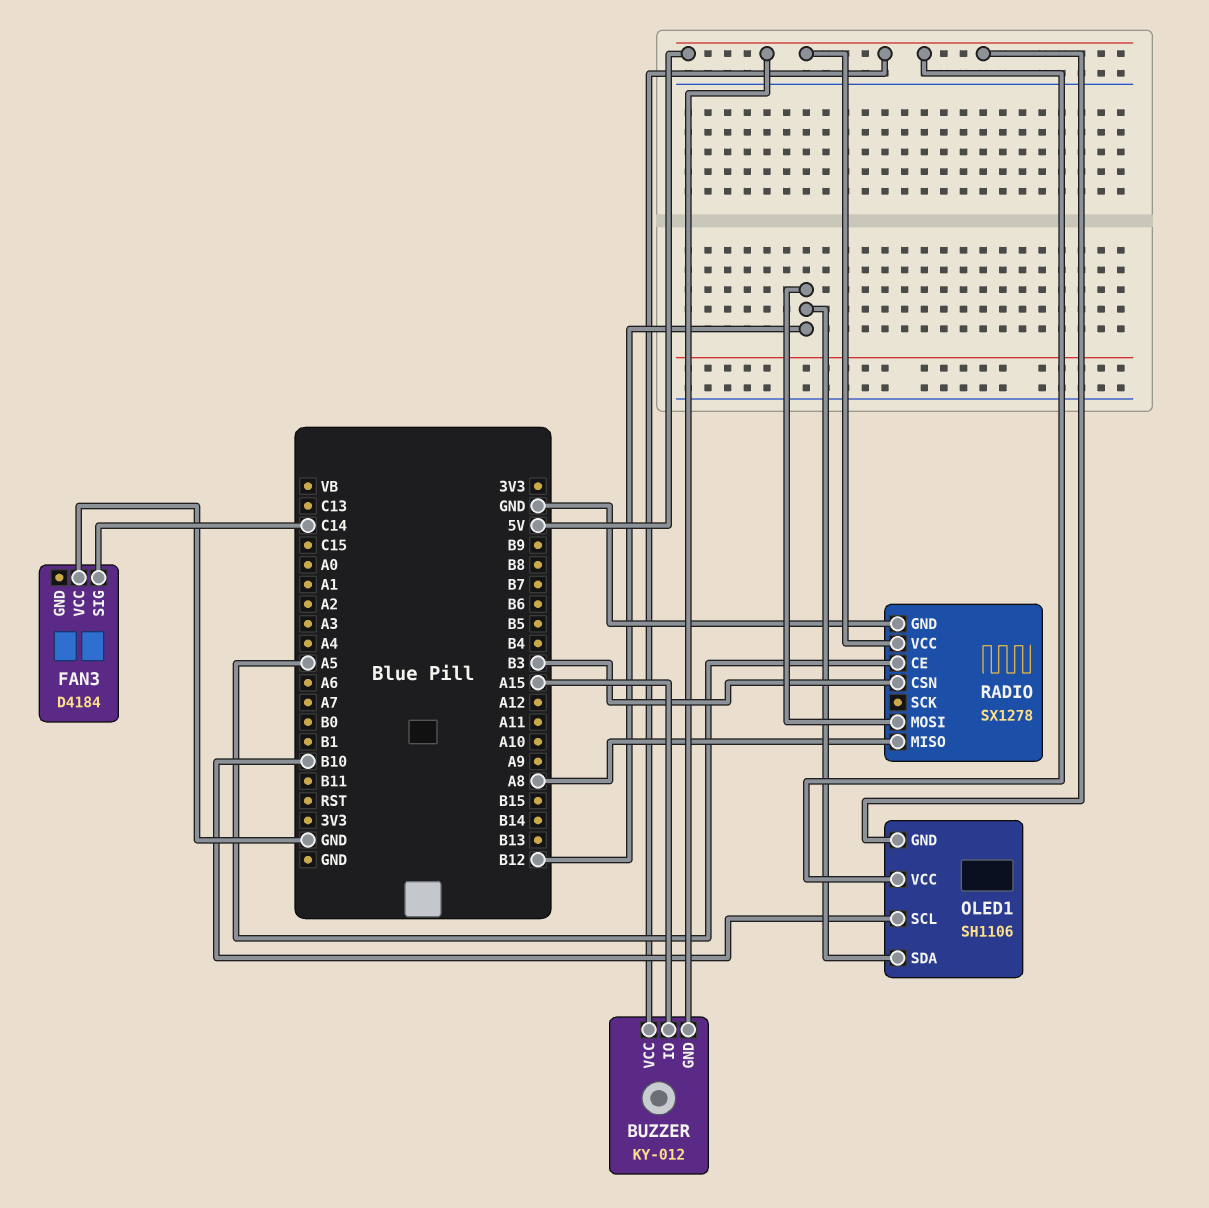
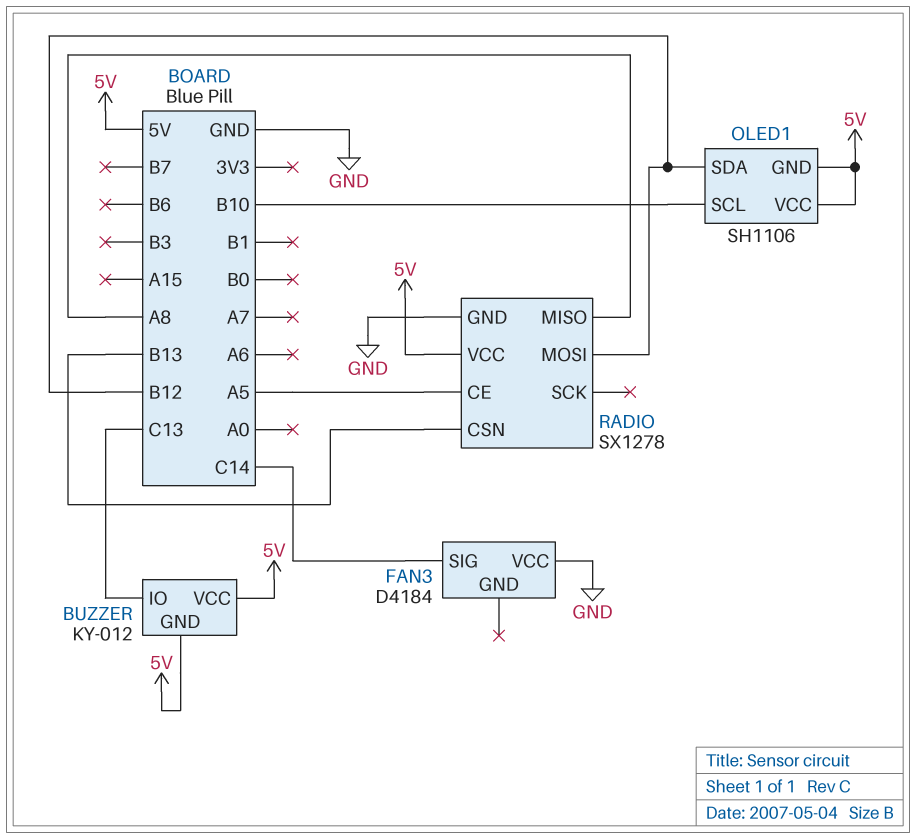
BUZZER pin IO: A15 -> C13
RADIO pin CSN: B3 -> B13

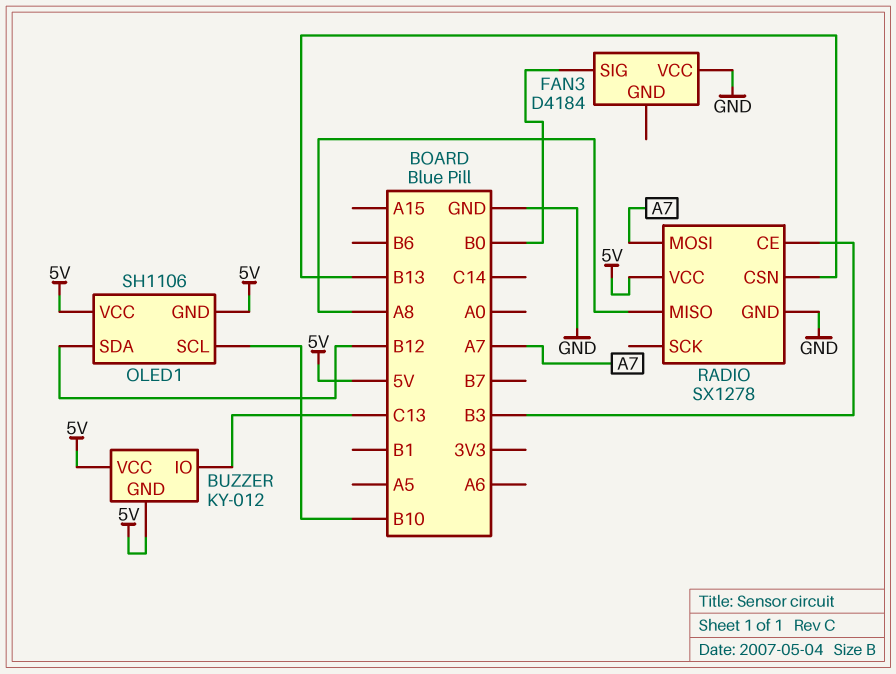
FAN3 pin SIG: C14 -> B0
RADIO pin CE: A5 -> B3
RADIO pin MOSI: B12 -> A7

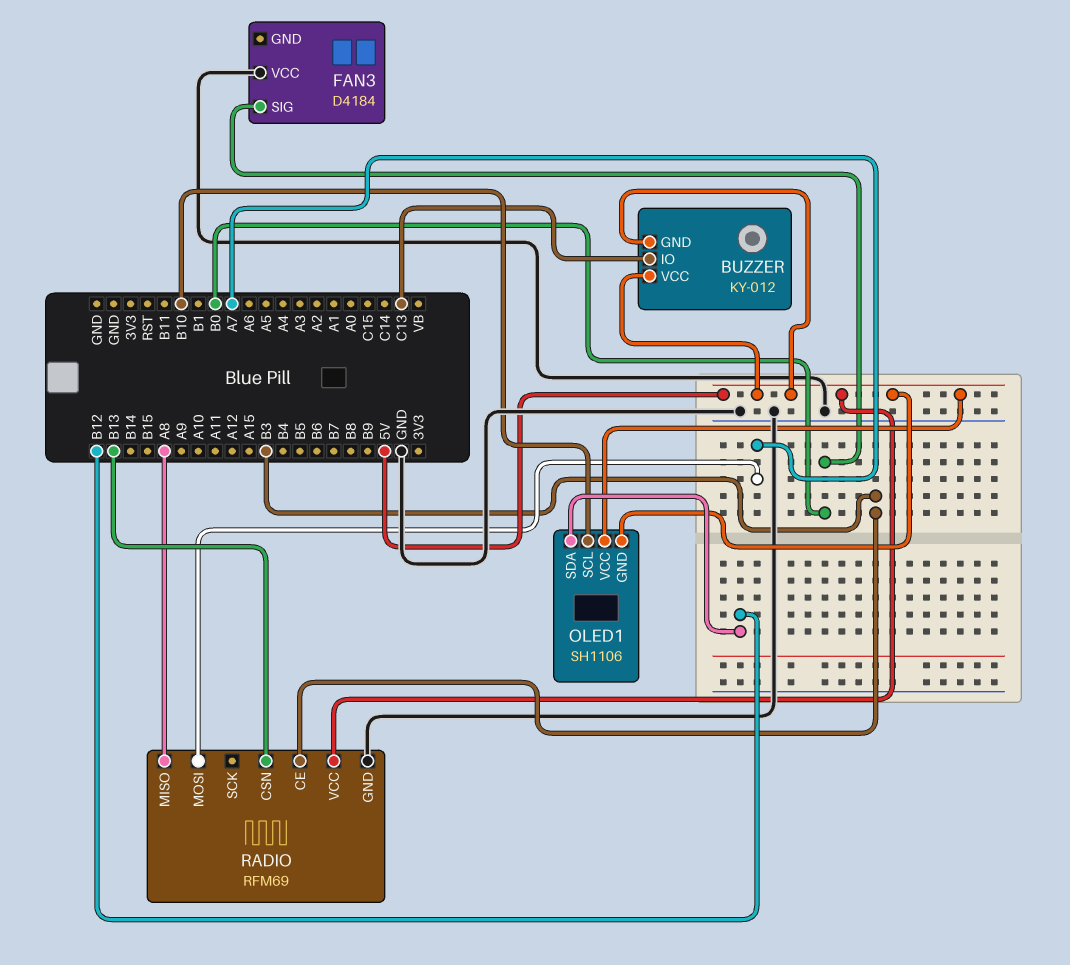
RADIO: SX1278 -> RFM69

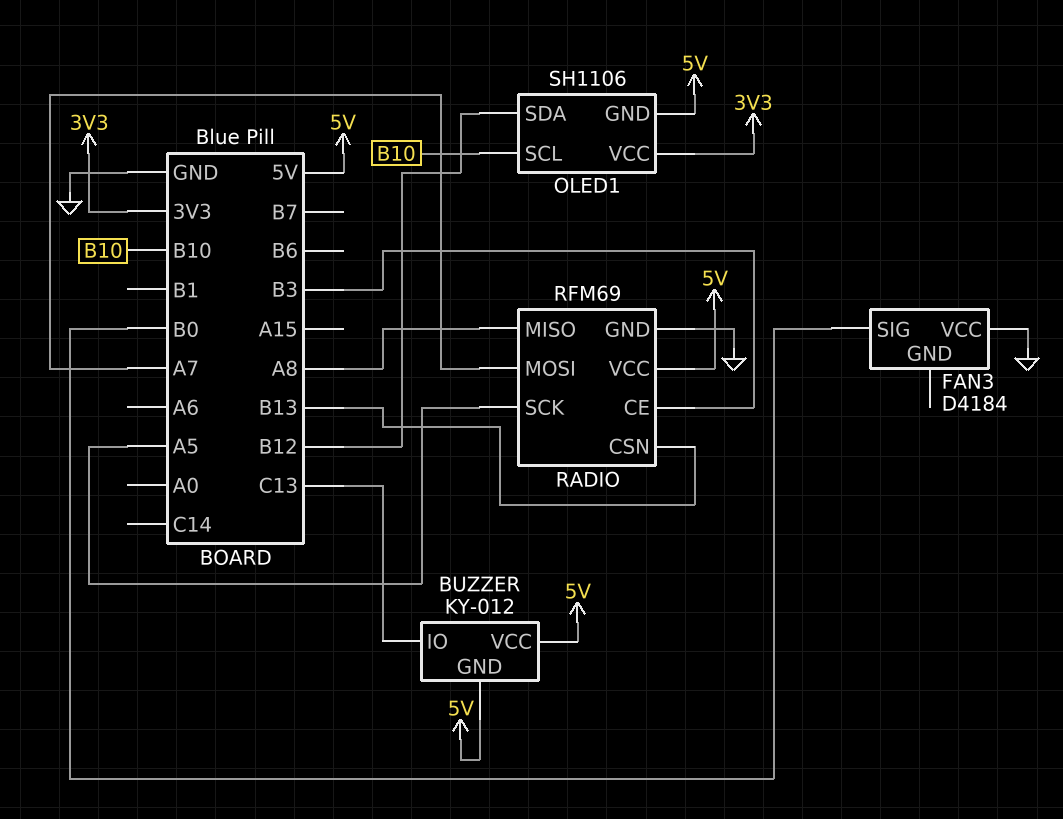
OLED1 pin VCC: 5V -> 3V3
RADIO pin SCK: none -> A5

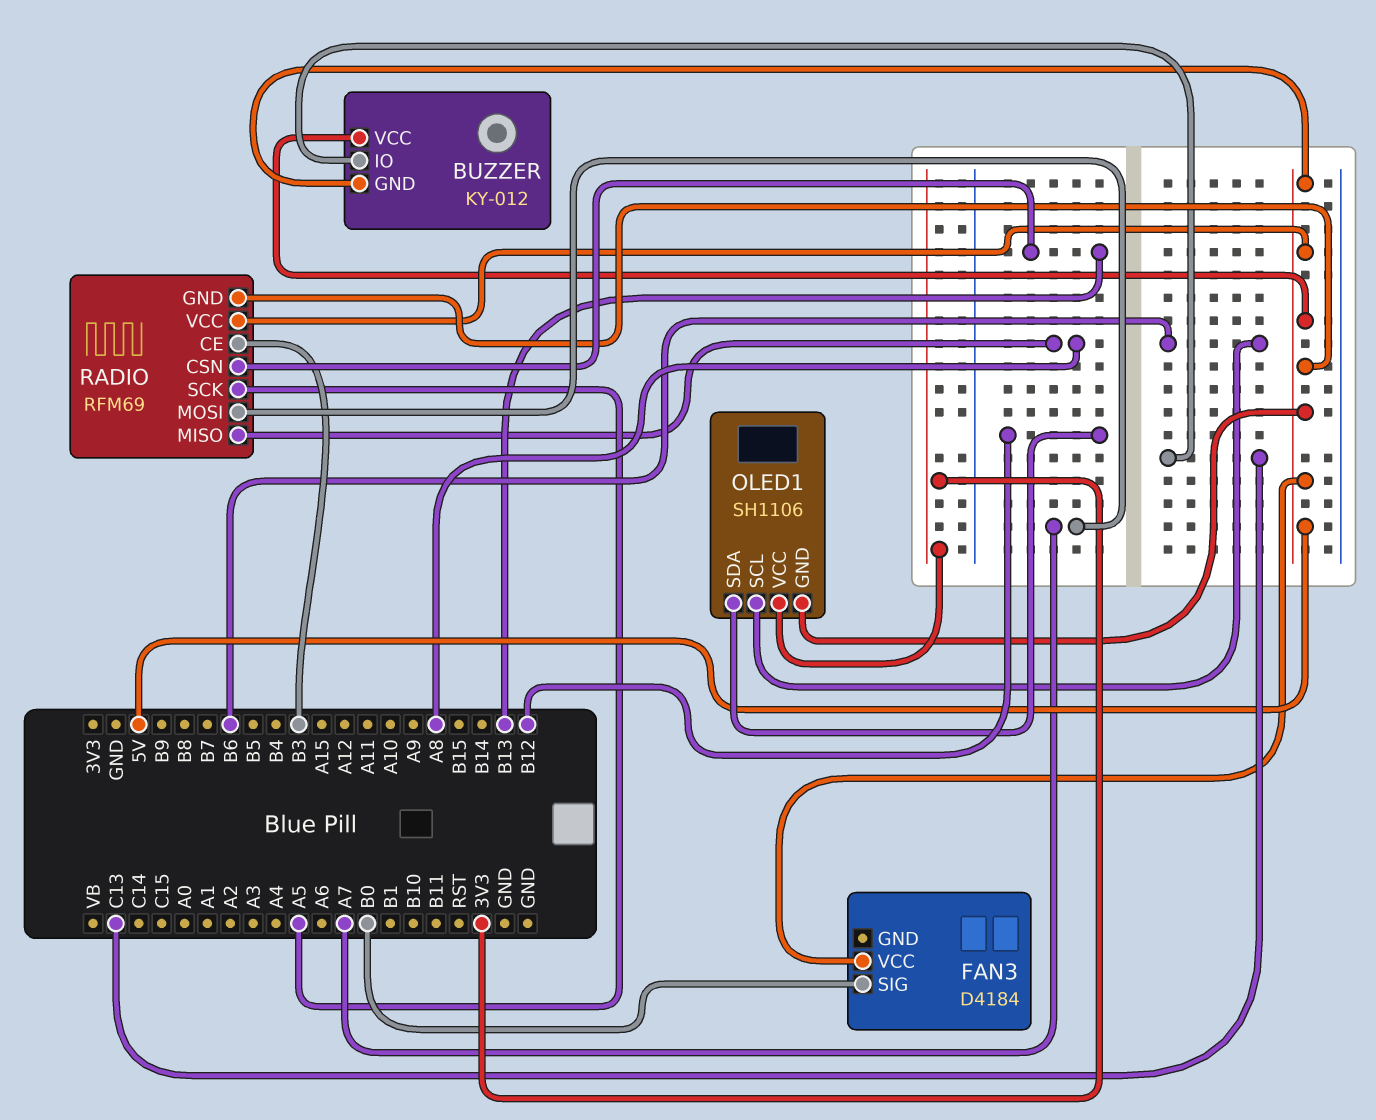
FAN3 pin VCC: GND -> 5V
OLED1 pin SCL: B10 -> B6
RADIO pin GND: GND -> 5V

